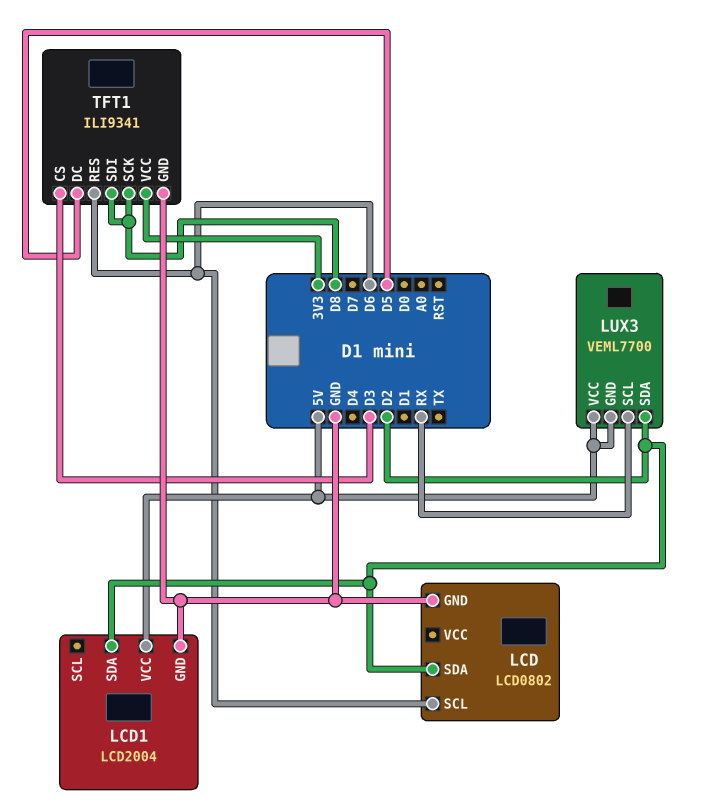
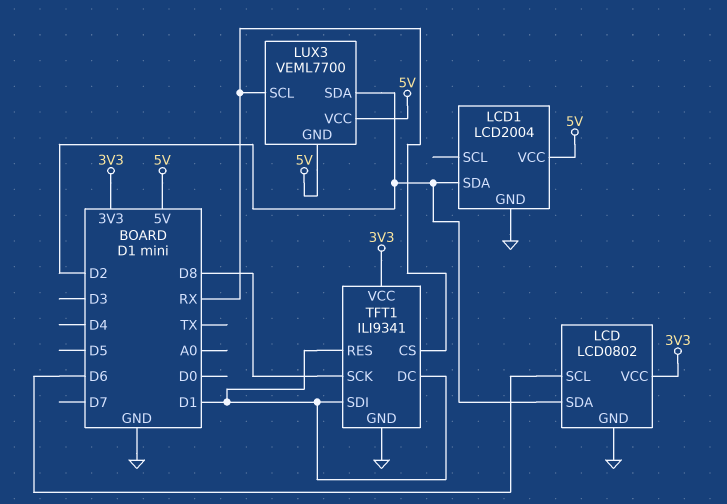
LCD pin VCC: none -> 3V3
TFT1 pin CS: D3 -> RX
TFT1 pin DC: D5 -> D1
TFT1 pin RES: D6 -> D1
TFT1 pin SDI: D8 -> D1

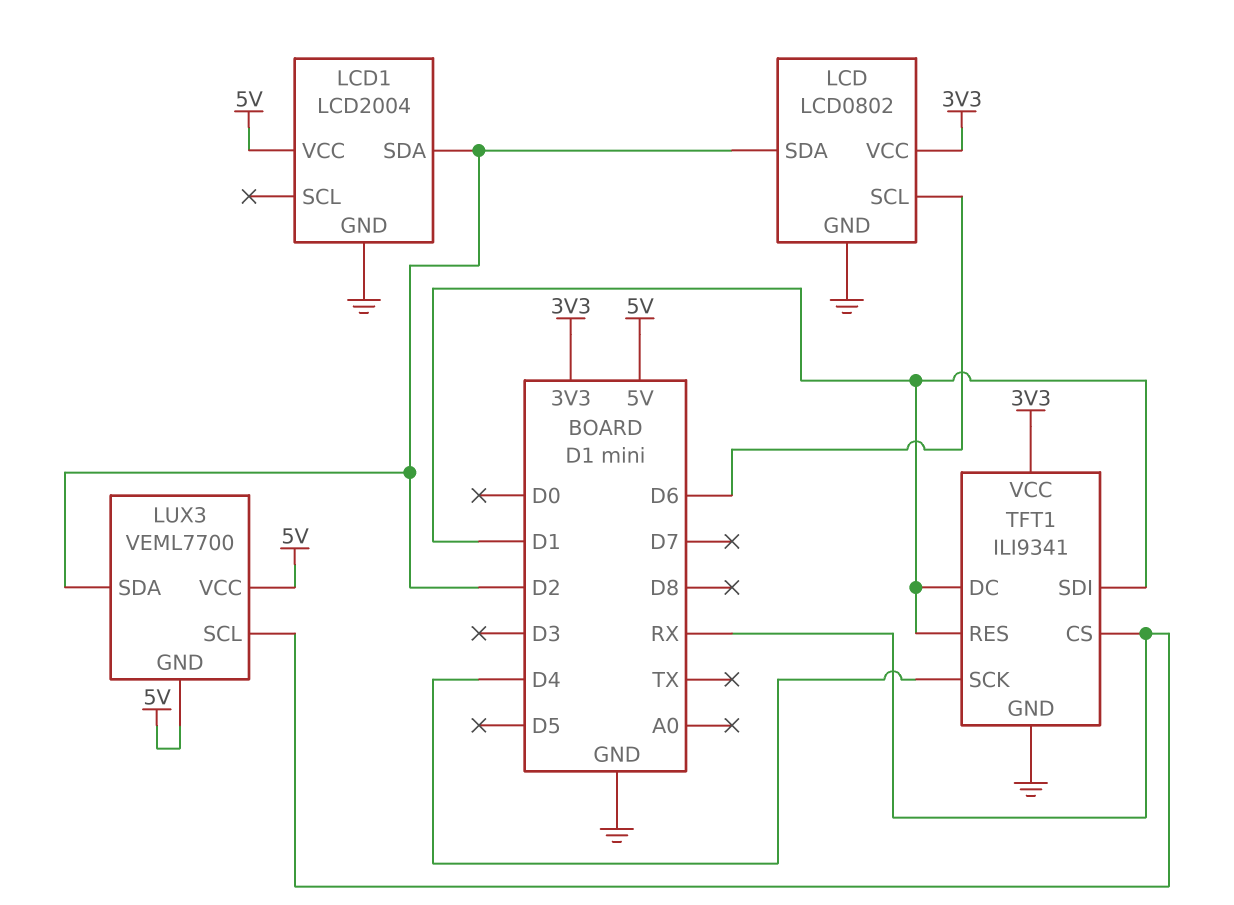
TFT1 pin SCK: D8 -> D4

